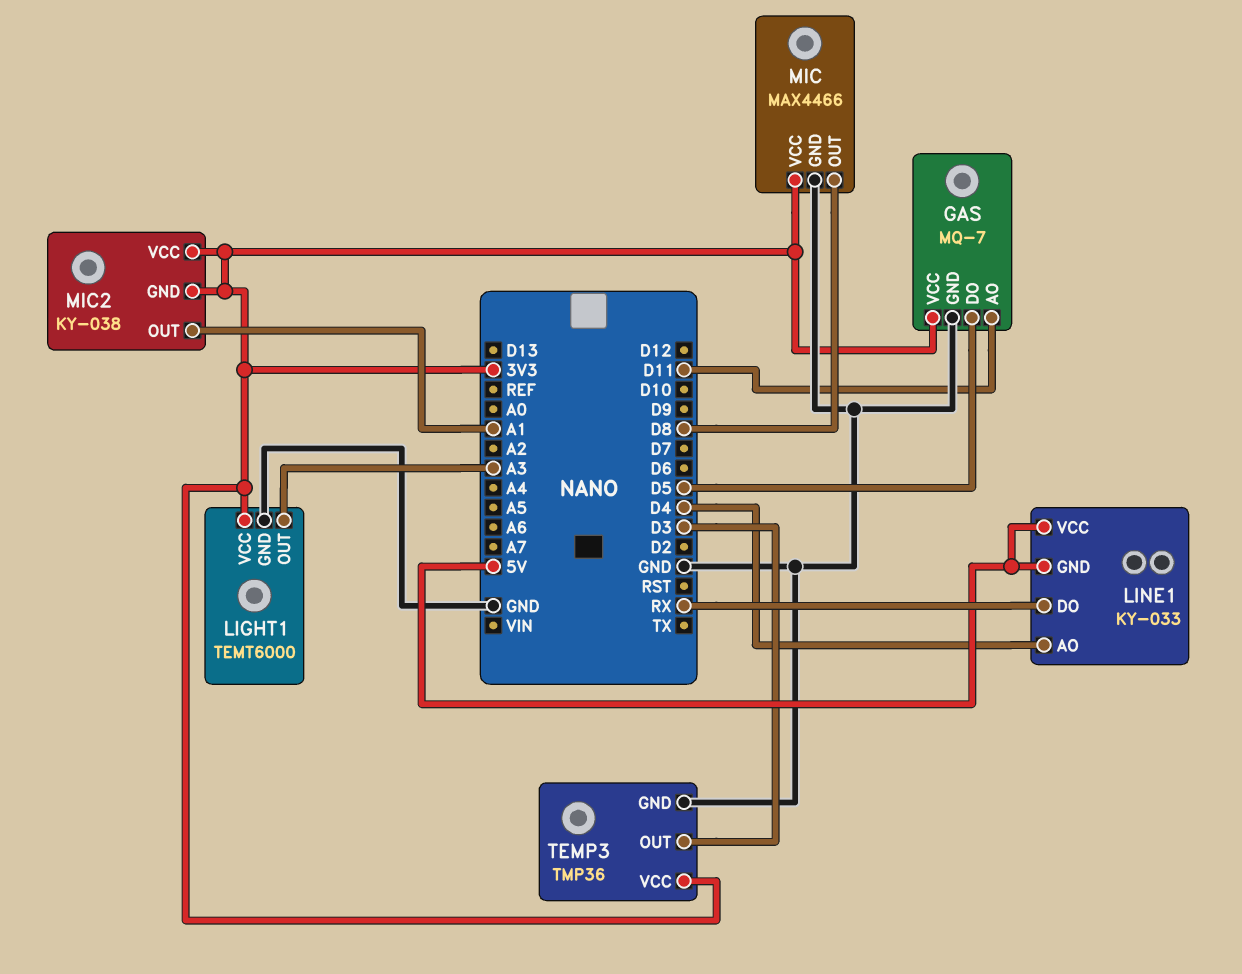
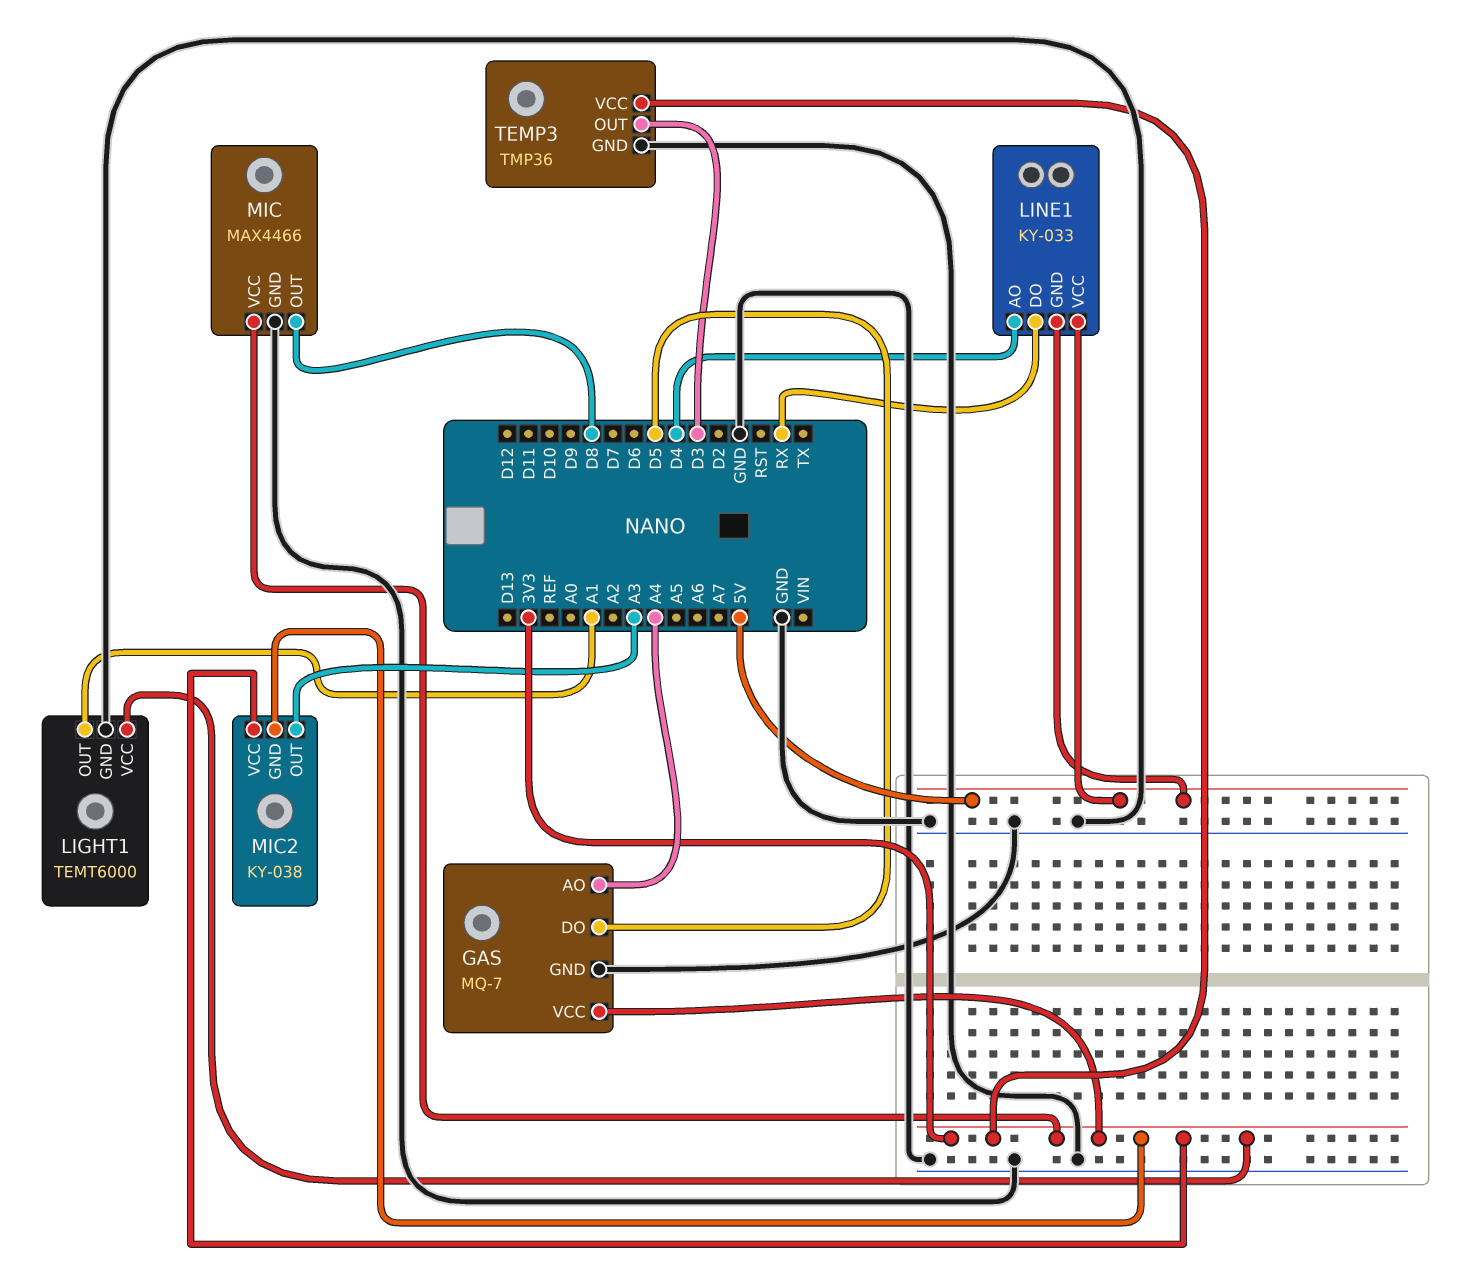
GAS pin AO: D11 -> A4
LIGHT1 pin OUT: A3 -> A1
MIC2 pin OUT: A1 -> A3

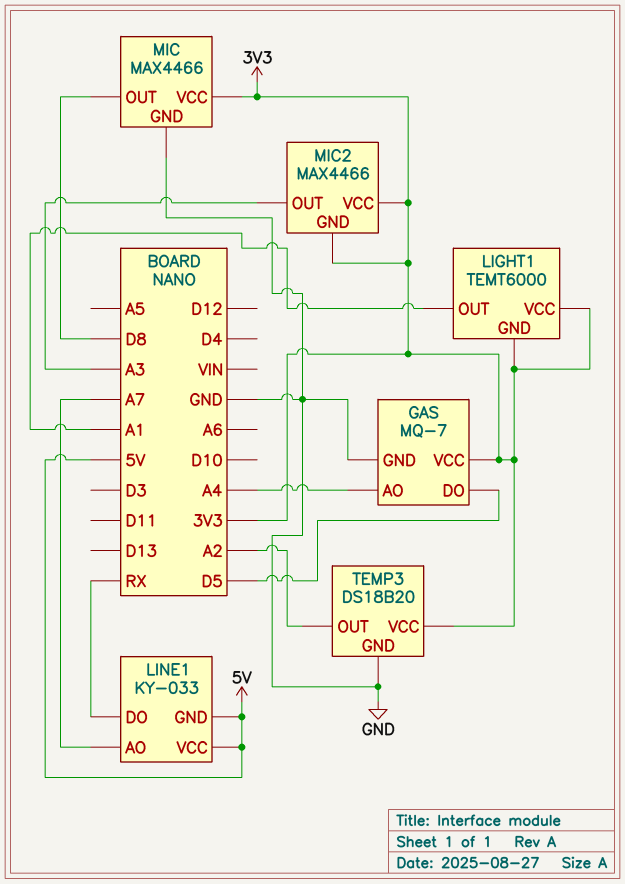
LIGHT1 pin GND: GND -> 3V3
LINE1 pin AO: D4 -> A7
MIC2: KY-038 -> MAX4466
TEMP3: TMP36 -> DS18B20
TEMP3 pin OUT: D3 -> A2

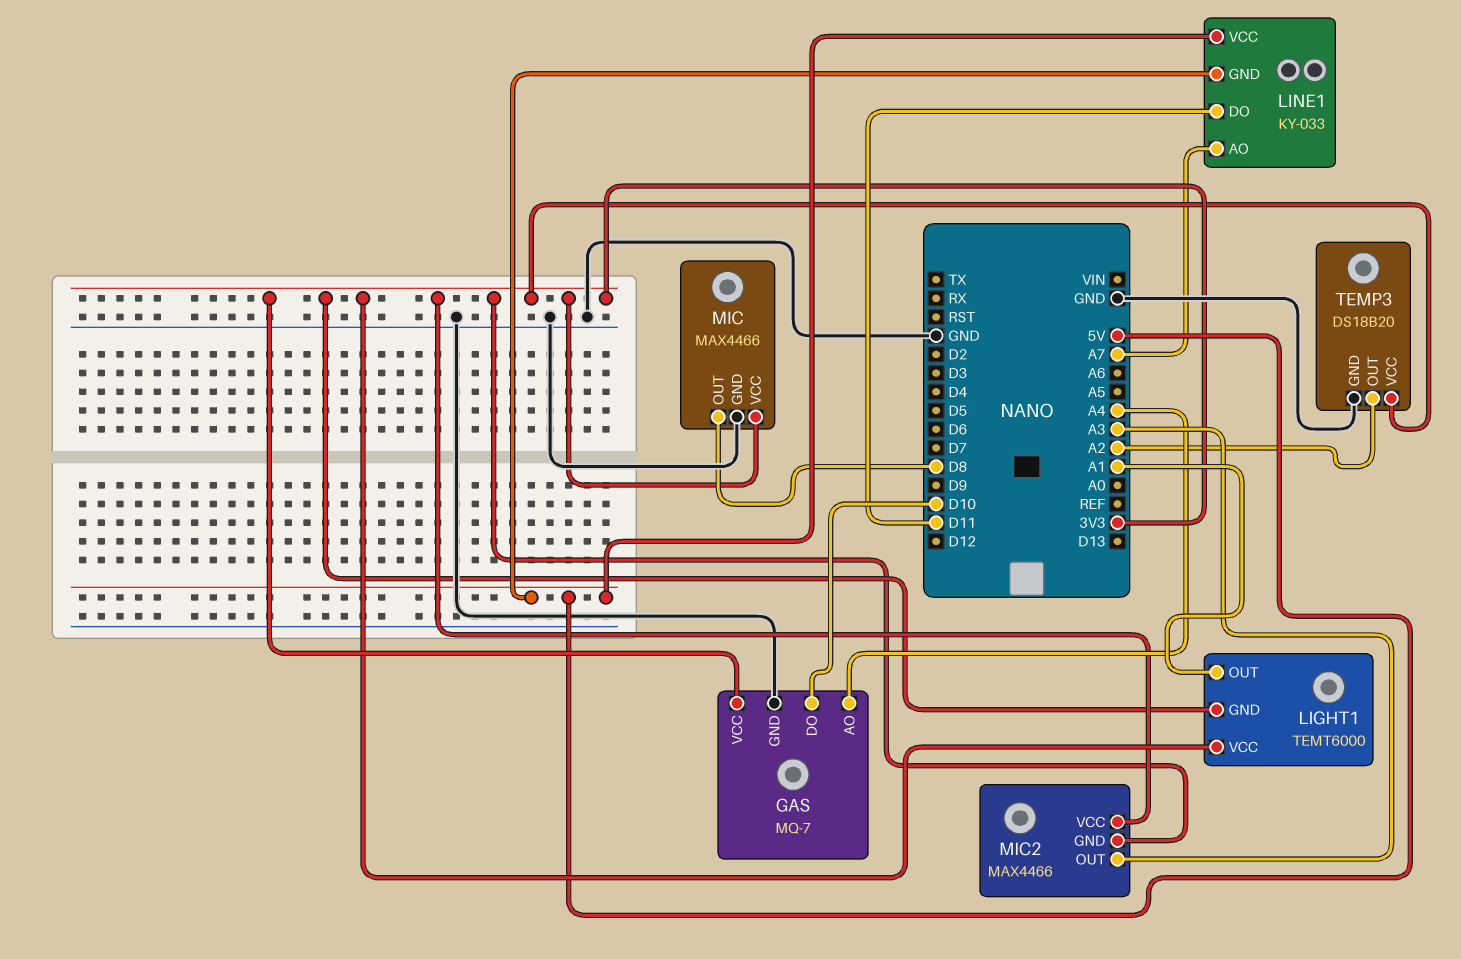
GAS pin DO: D5 -> D10
LINE1 pin DO: RX -> D11

